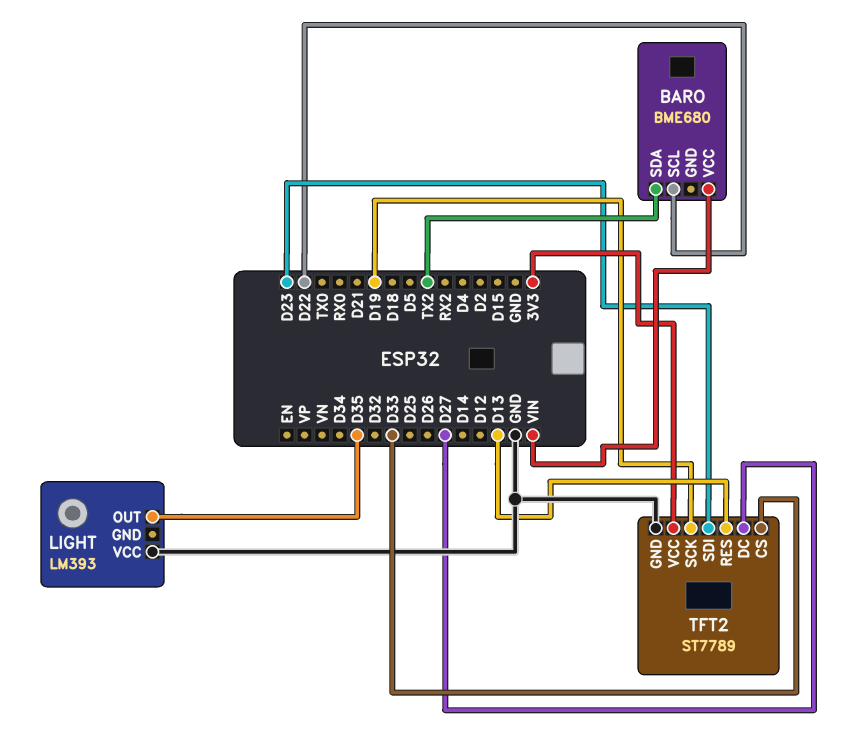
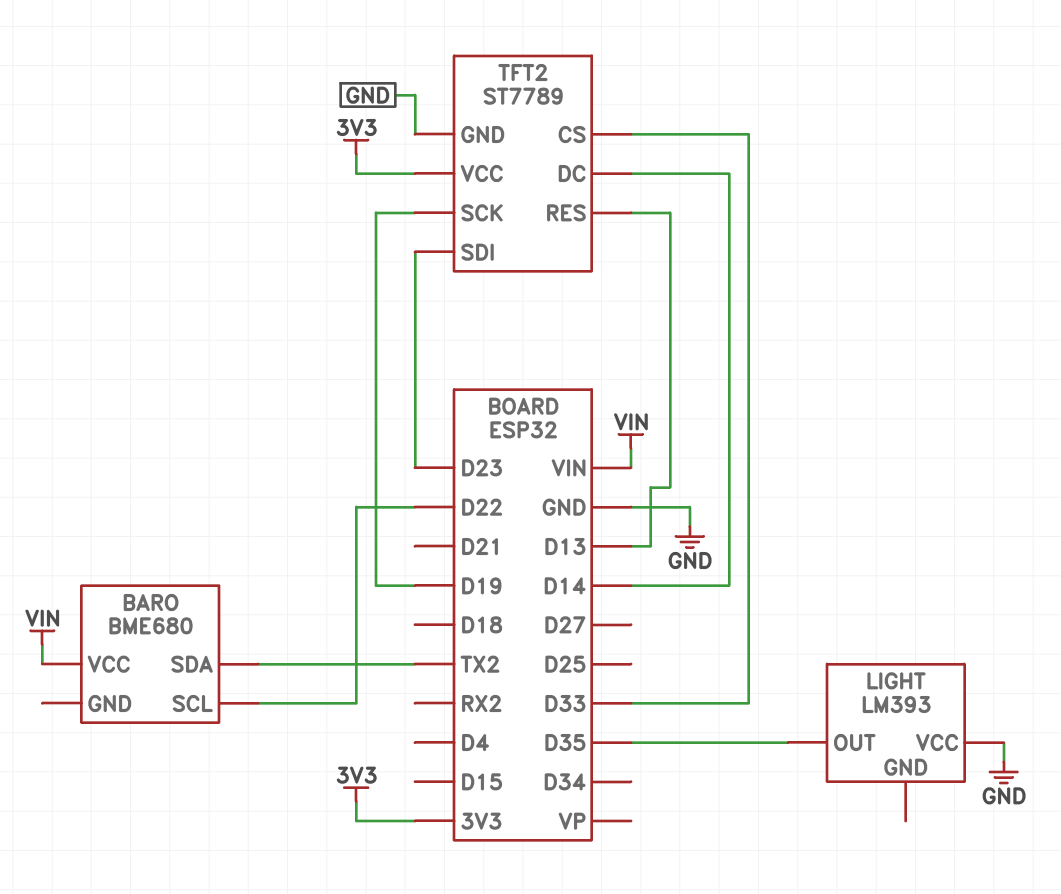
TFT2 pin DC: D27 -> D14

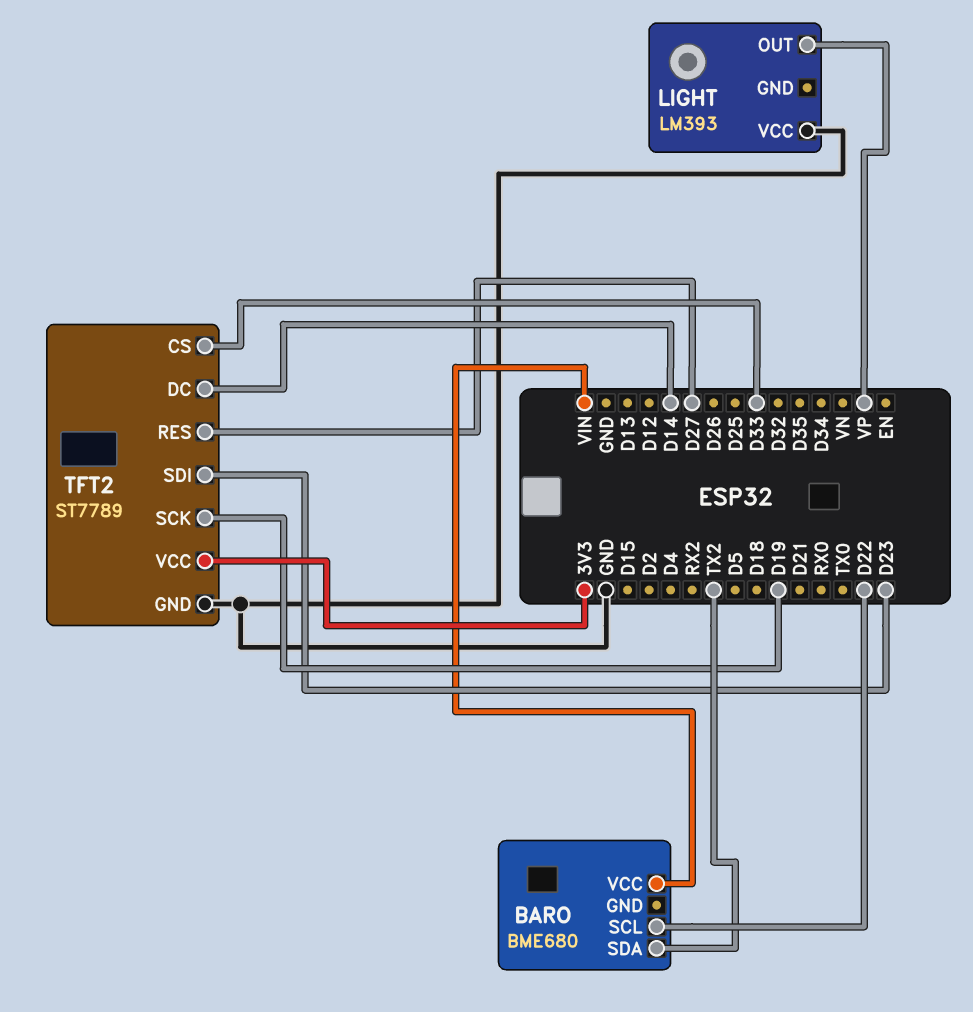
LIGHT pin OUT: D35 -> VP
TFT2 pin RES: D13 -> D27

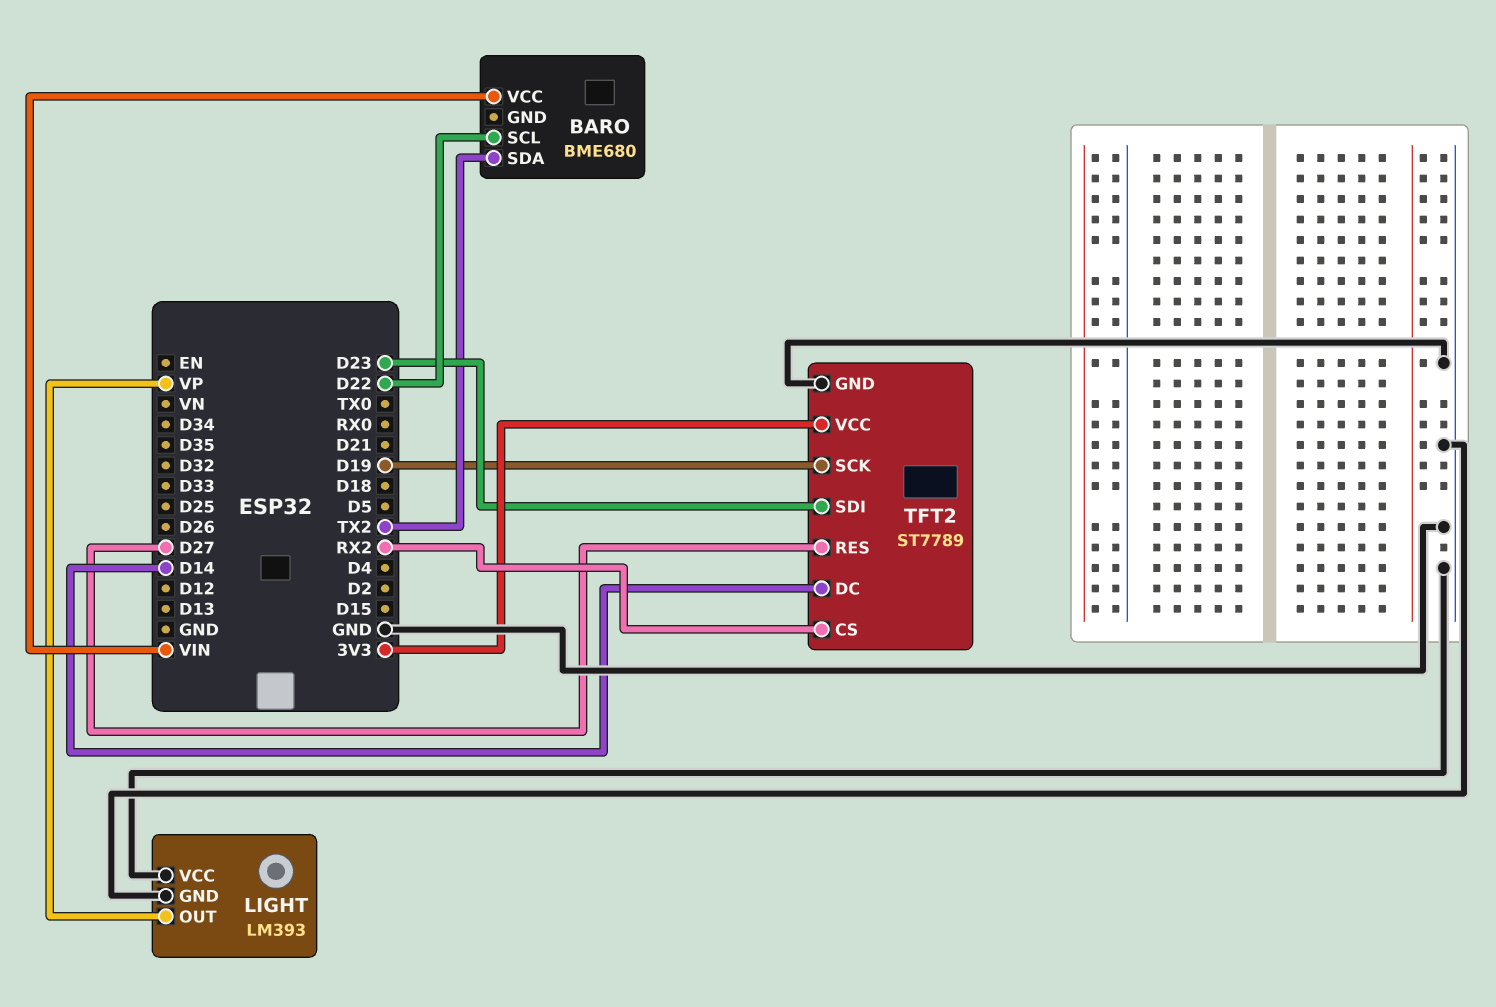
LIGHT pin GND: none -> GND
TFT2 pin CS: D33 -> RX2

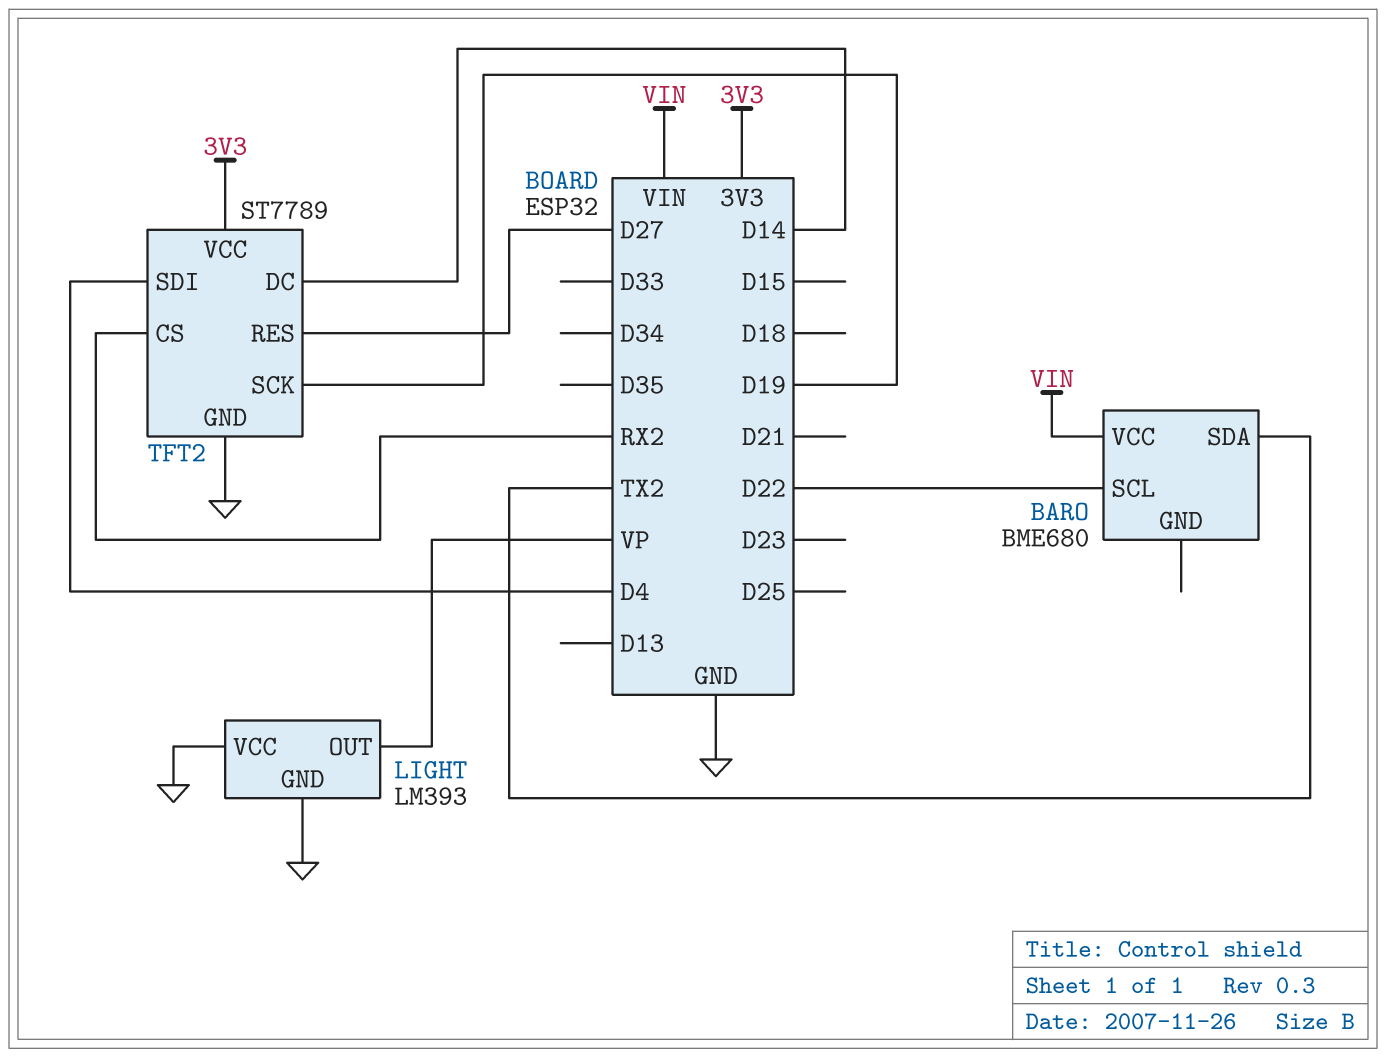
TFT2 pin SDI: D23 -> D4

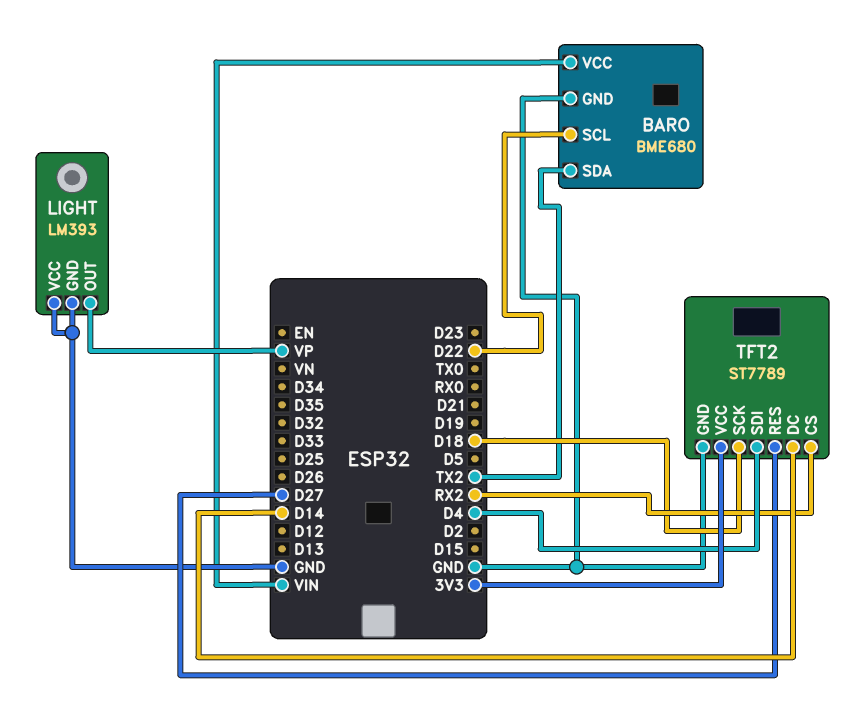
BARO pin GND: none -> GND
TFT2 pin SCK: D19 -> D18

